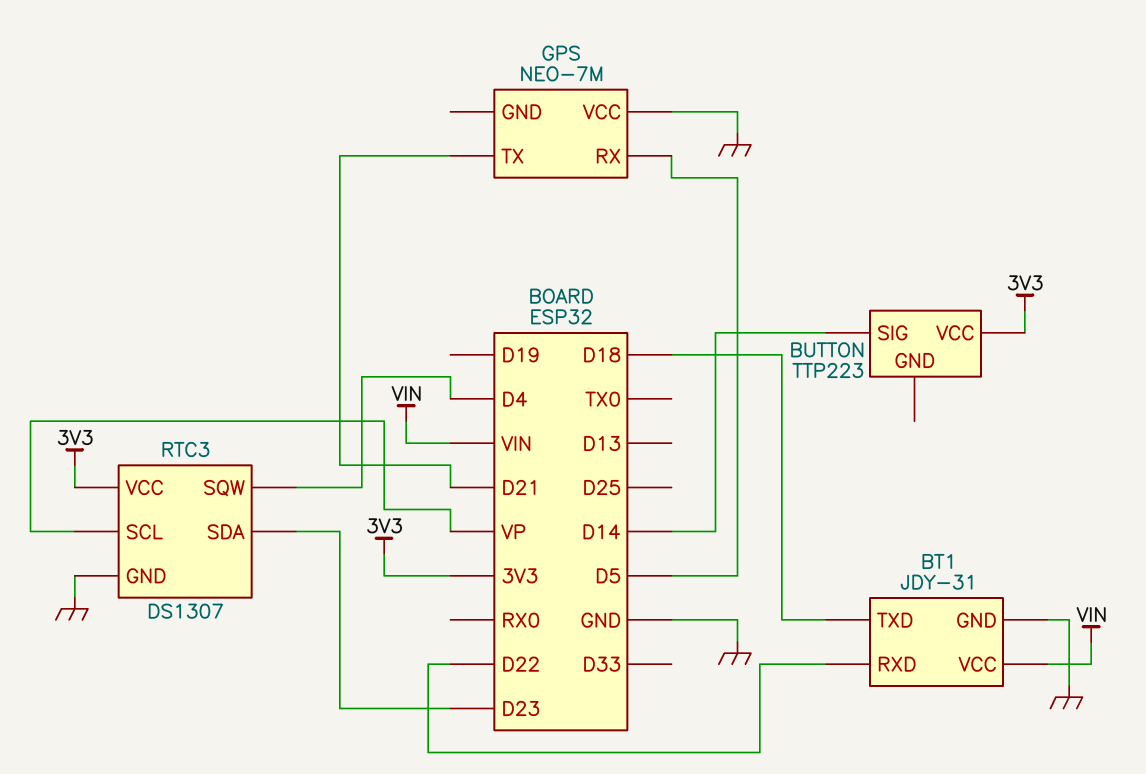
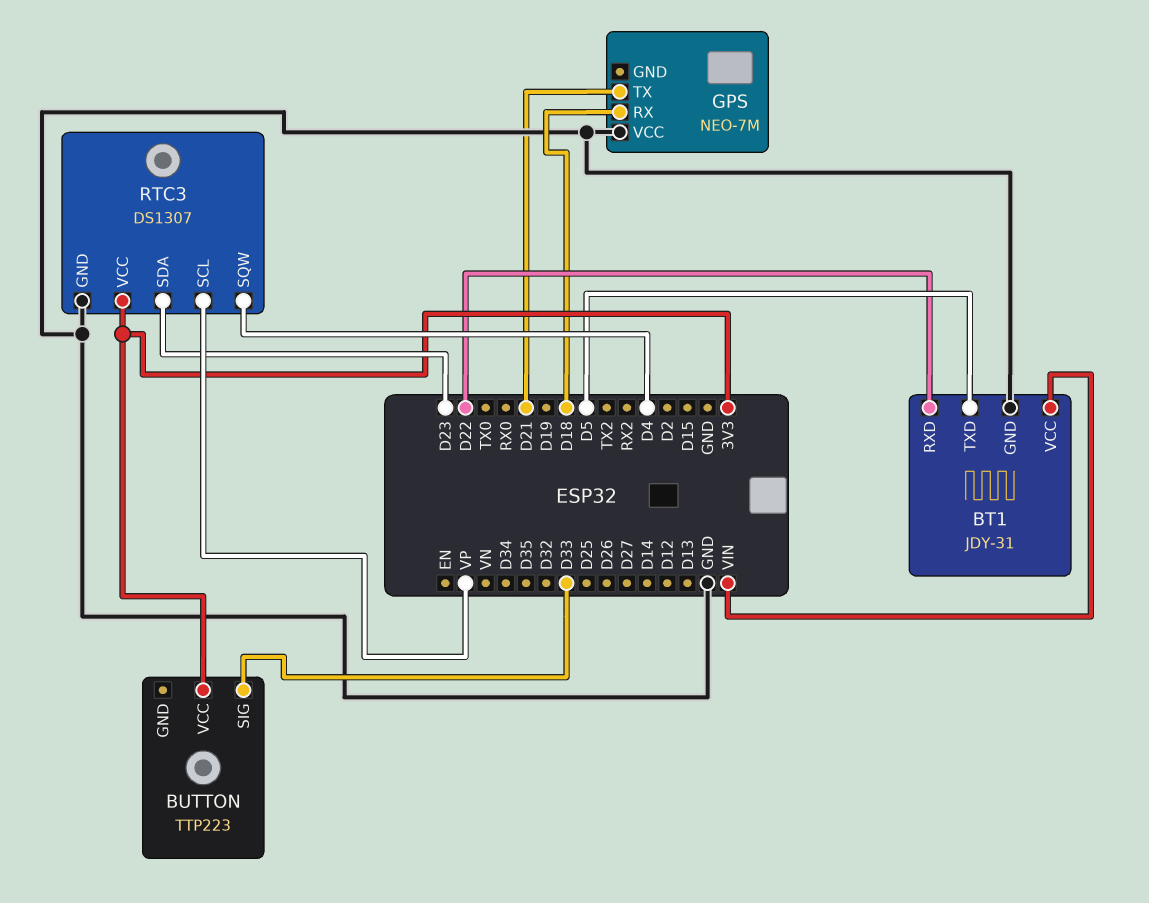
BT1 pin TXD: D18 -> D5
BUTTON pin SIG: D14 -> D33
GPS pin RX: D5 -> D18

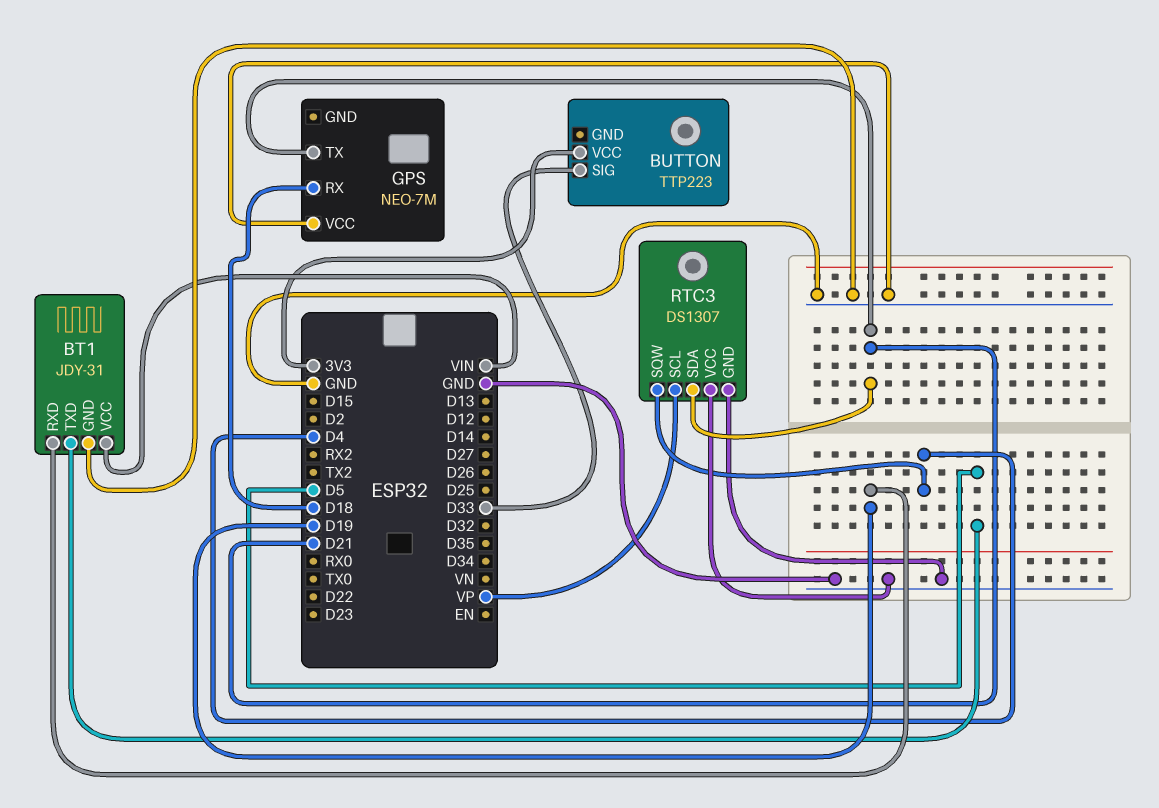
BT1 pin RXD: D22 -> D19
RTC3 pin SDA: D23 -> D21
RTC3 pin VCC: 3V3 -> GND

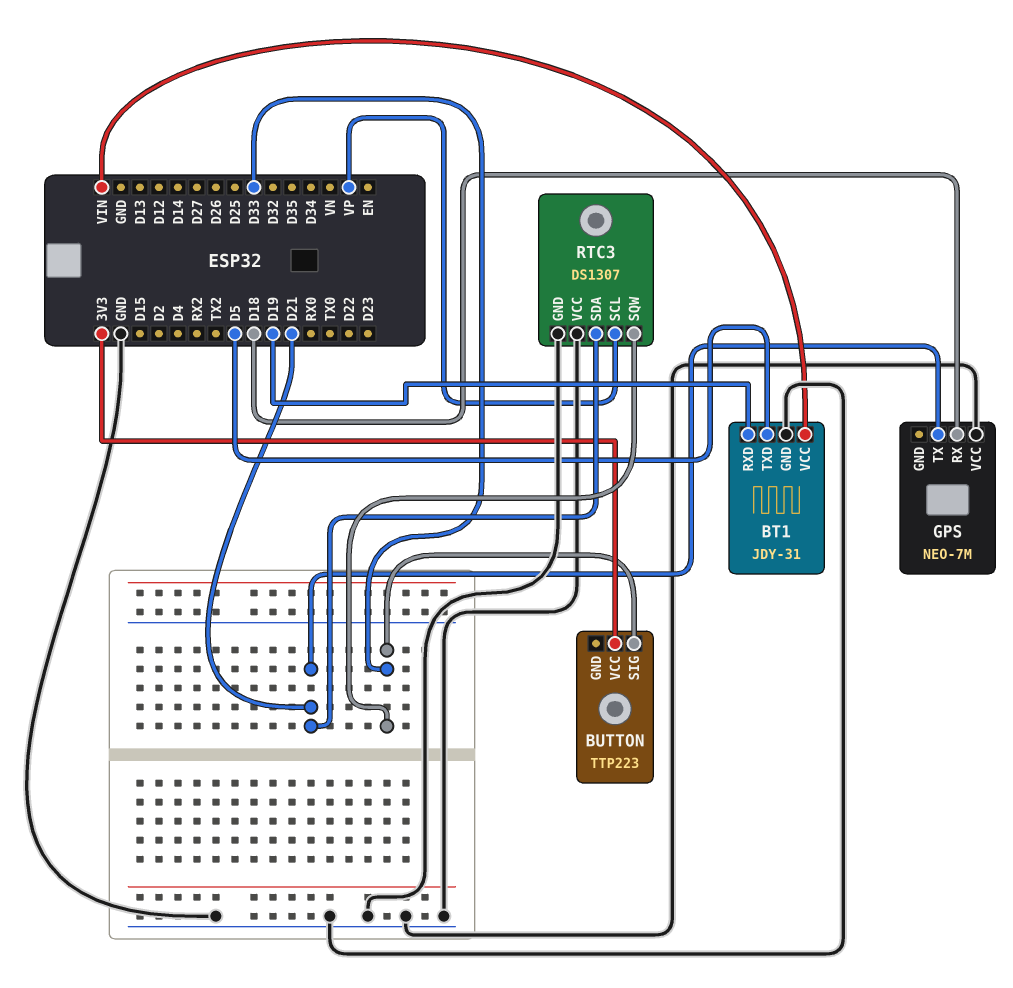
RTC3 pin SQW: D4 -> D33

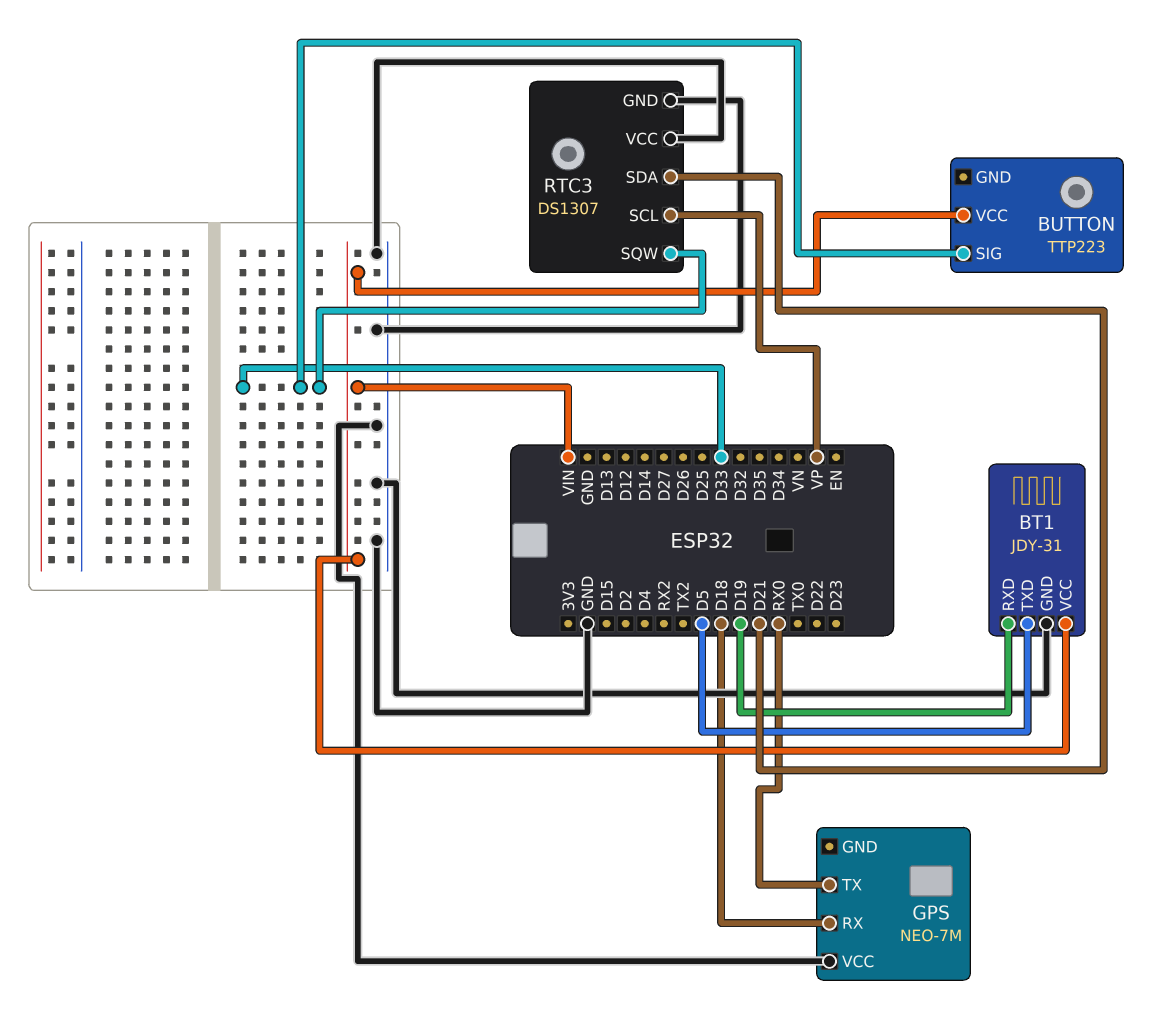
BUTTON pin VCC: 3V3 -> VIN
GPS pin TX: D21 -> RX0

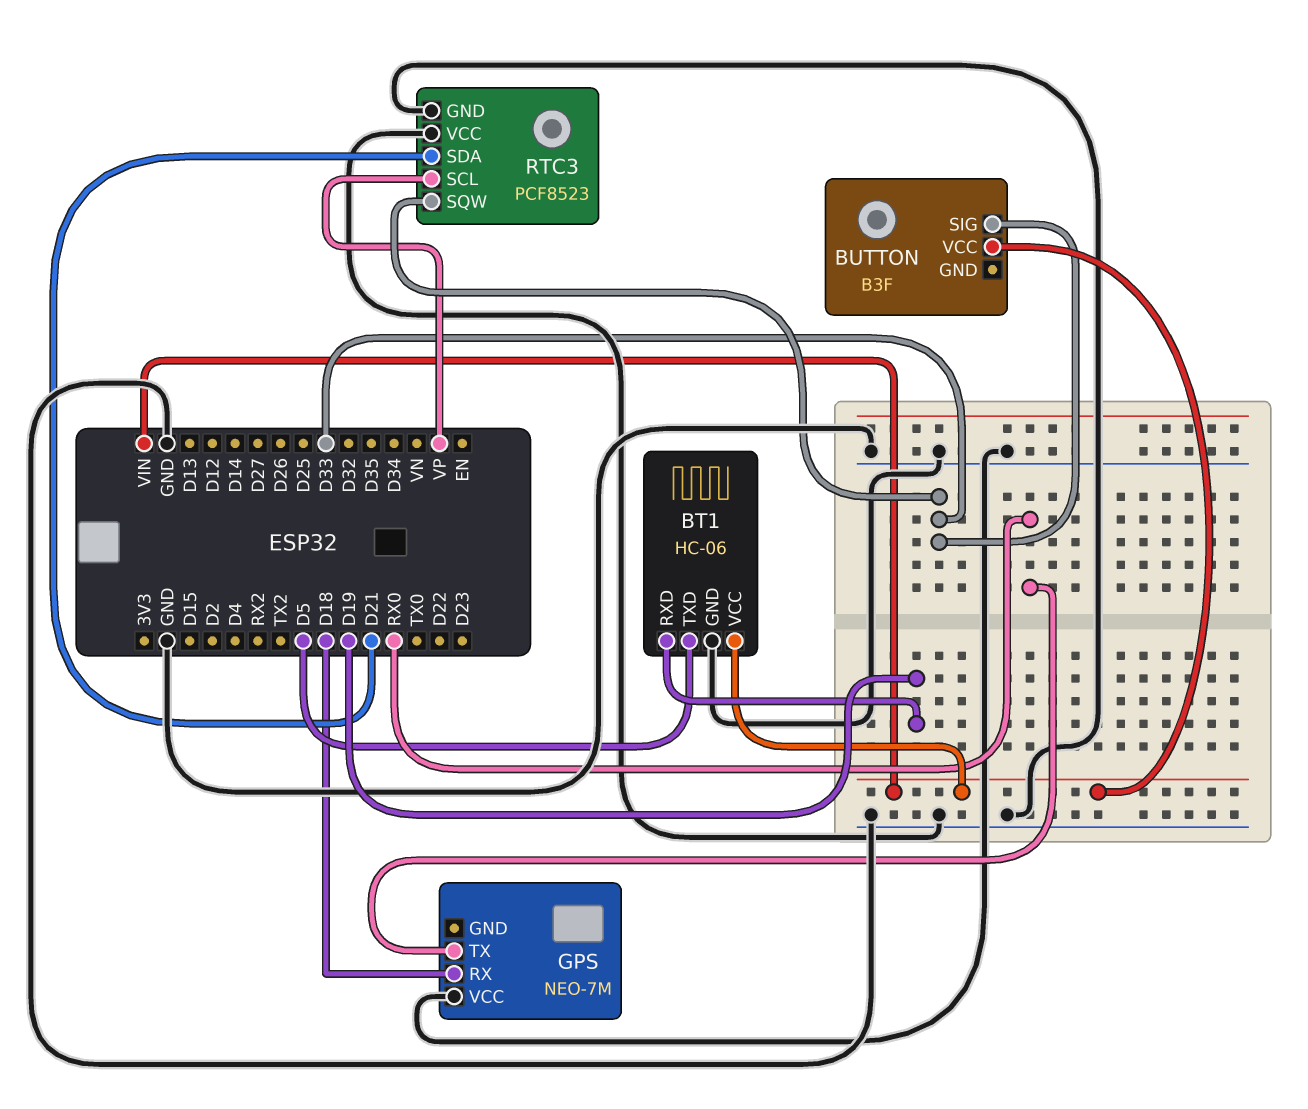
BT1: JDY-31 -> HC-06
BUTTON: TTP223 -> B3F
RTC3: DS1307 -> PCF8523

